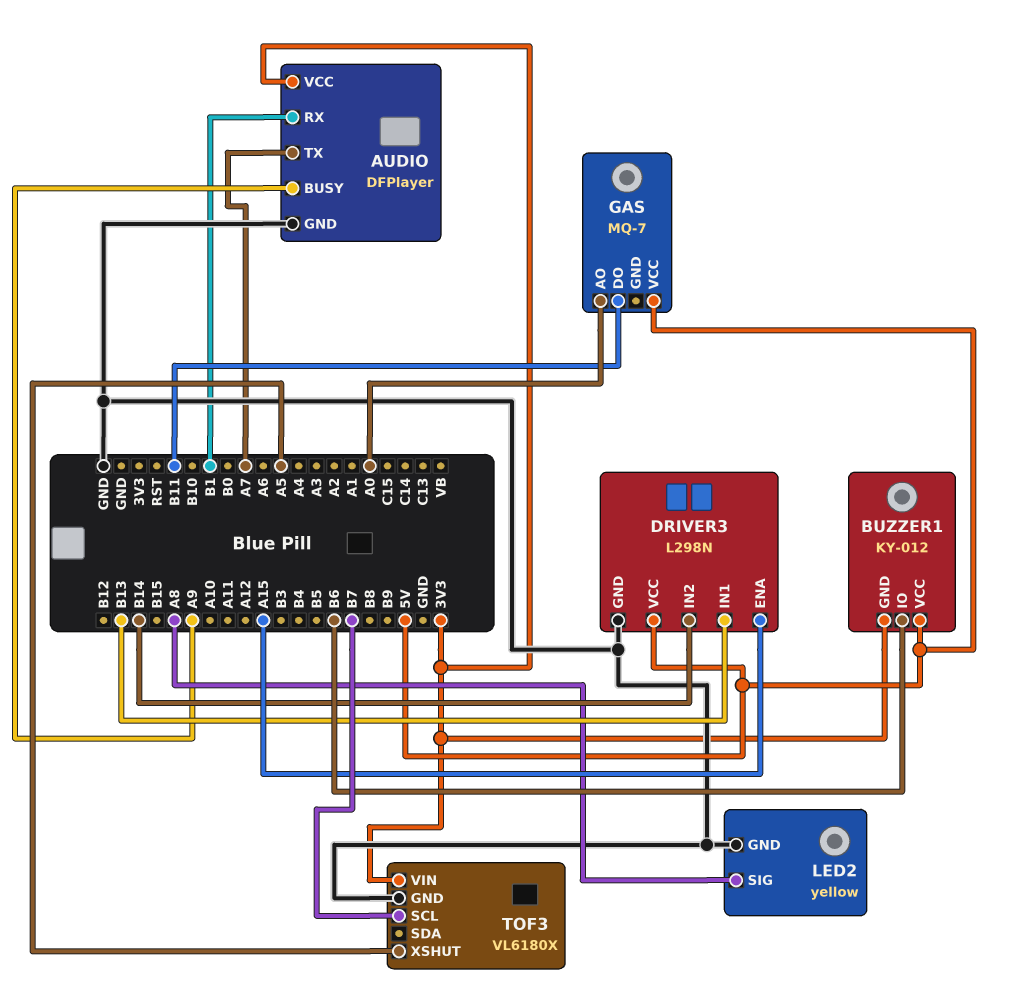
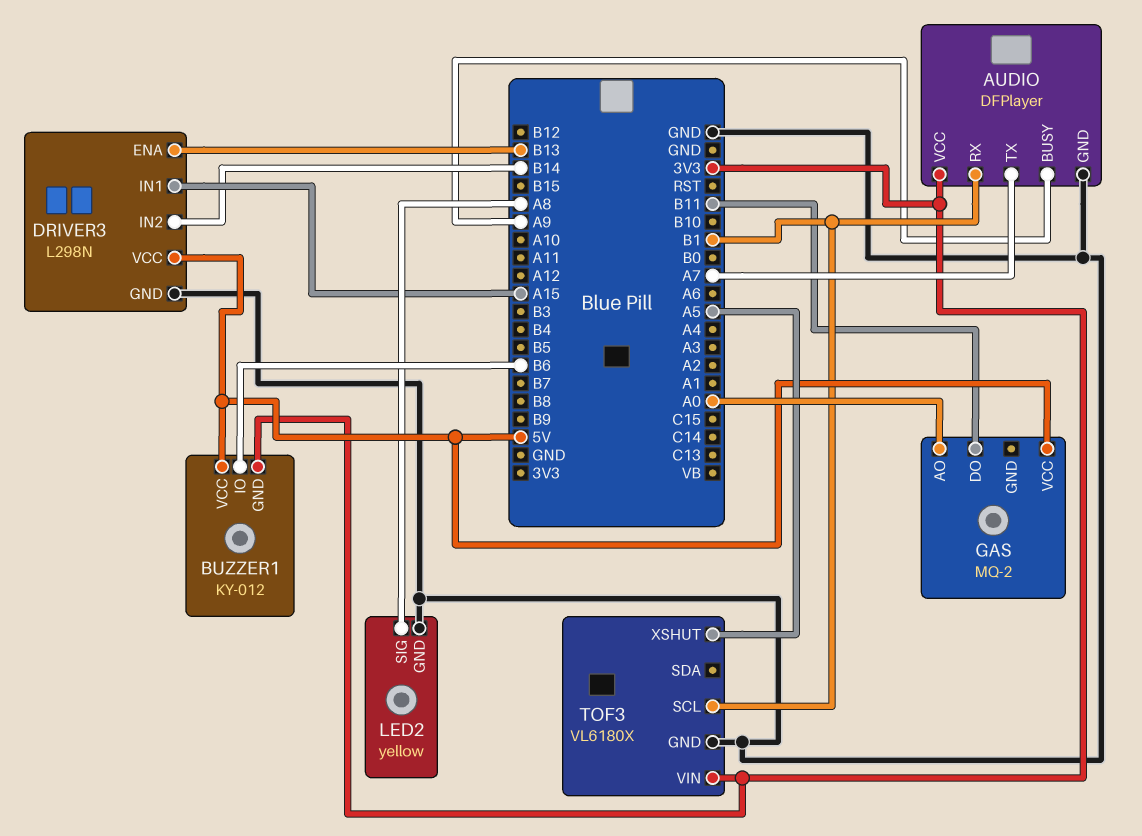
DRIVER3 pin ENA: A15 -> B13
DRIVER3 pin IN1: B13 -> A15
GAS: MQ-7 -> MQ-2
TOF3 pin SCL: B7 -> B1

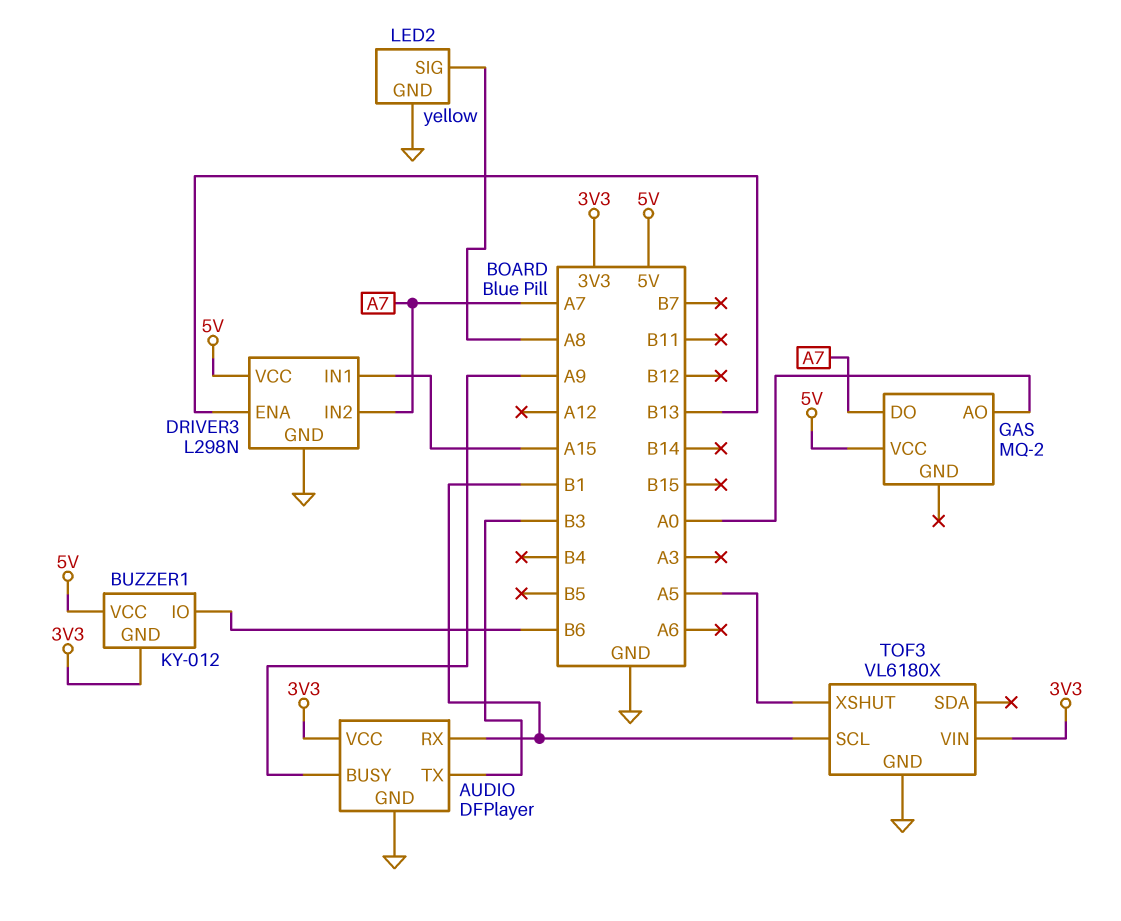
AUDIO pin TX: A7 -> B3
DRIVER3 pin IN2: B14 -> A7
GAS pin DO: B11 -> A7

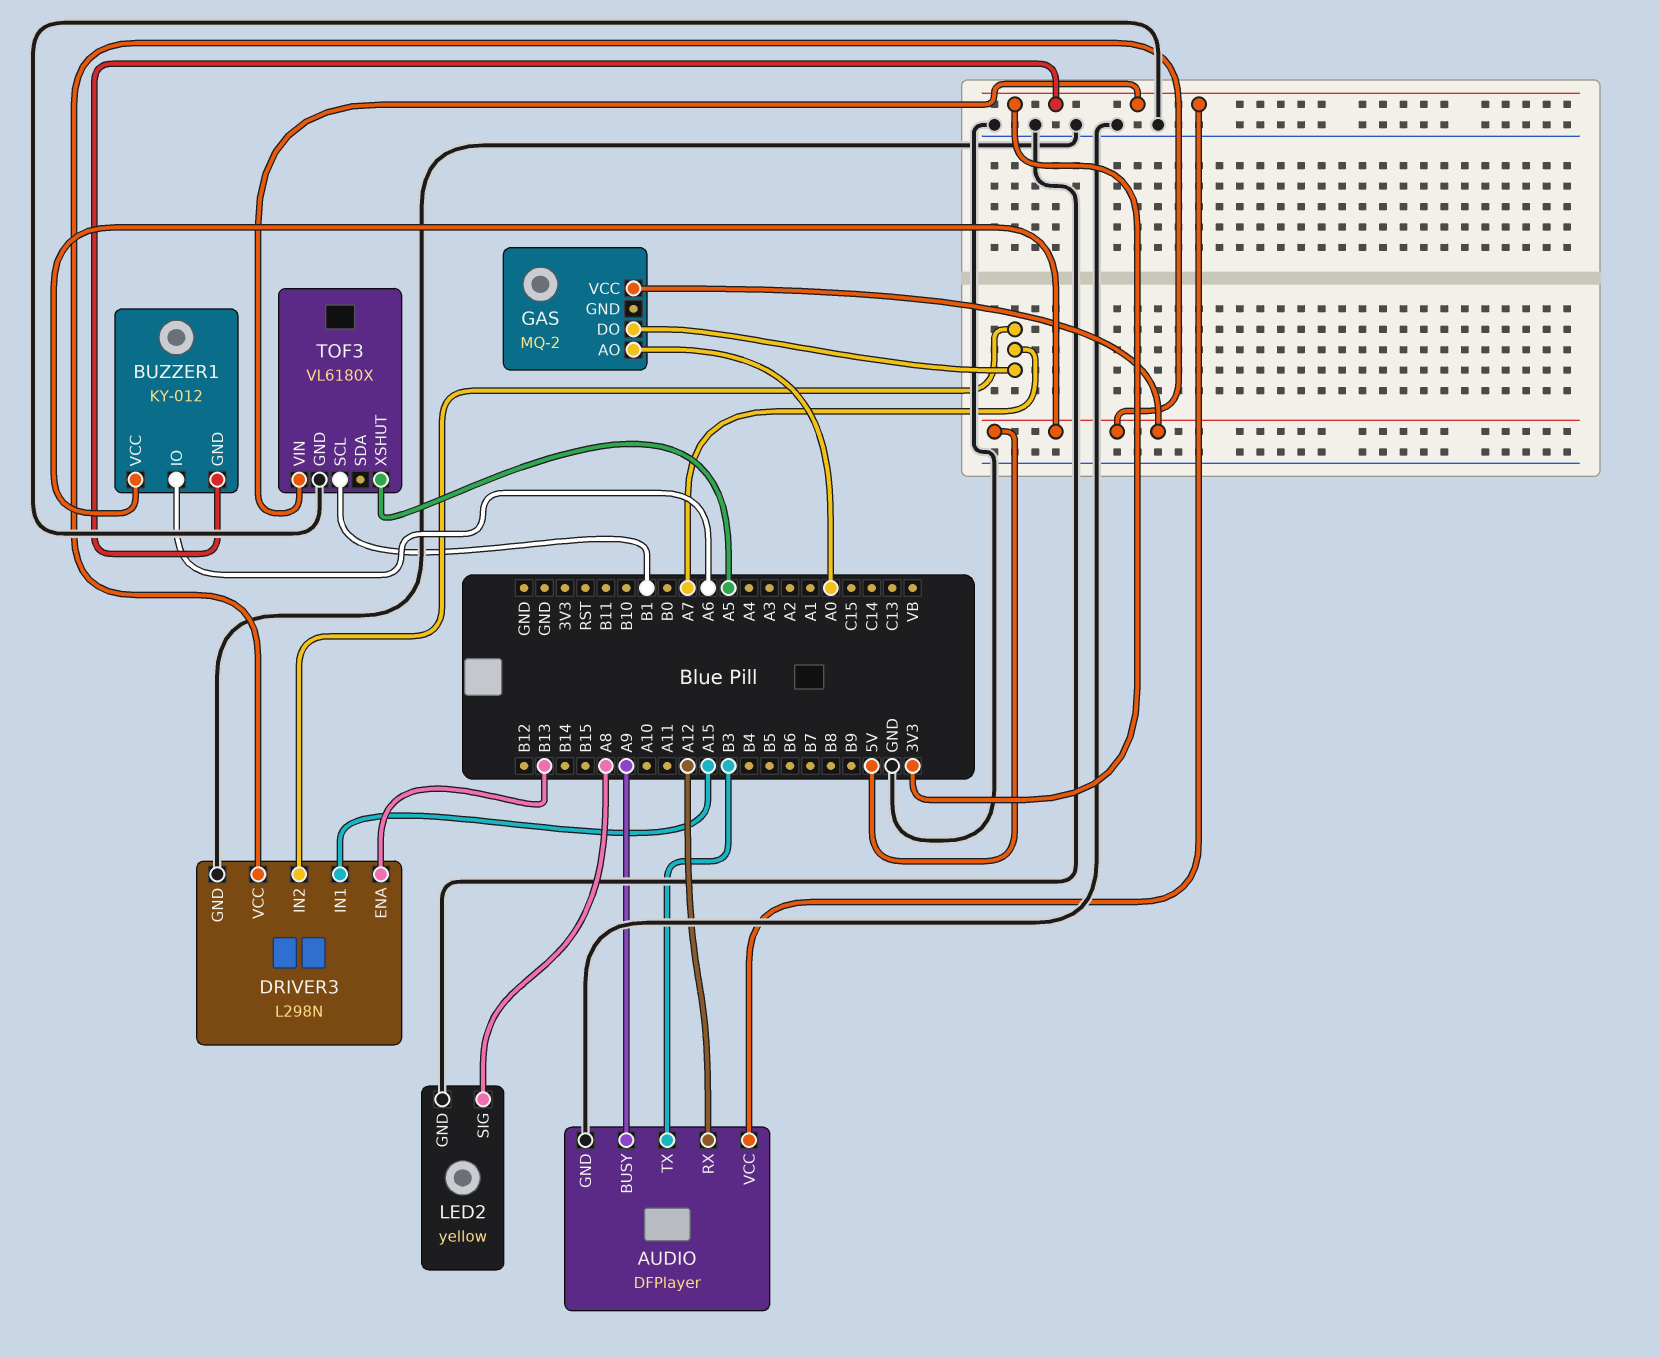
AUDIO pin RX: B1 -> A12
BUZZER1 pin IO: B6 -> A6

